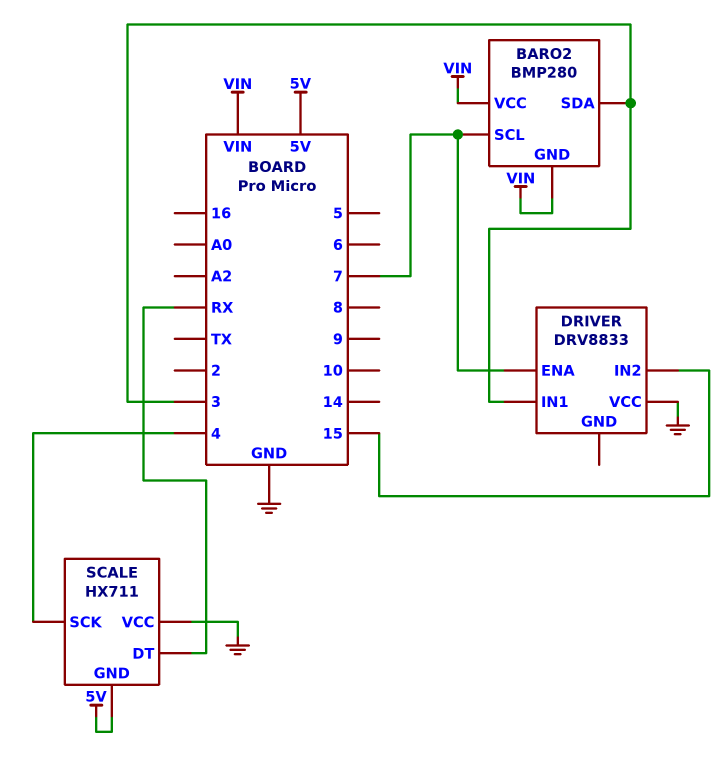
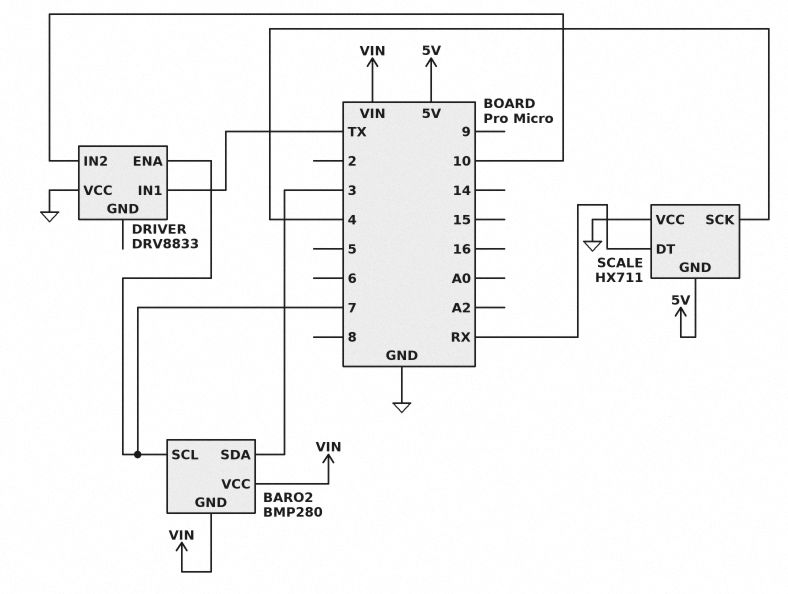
DRIVER pin IN1: 3 -> TX
DRIVER pin IN2: 15 -> 10

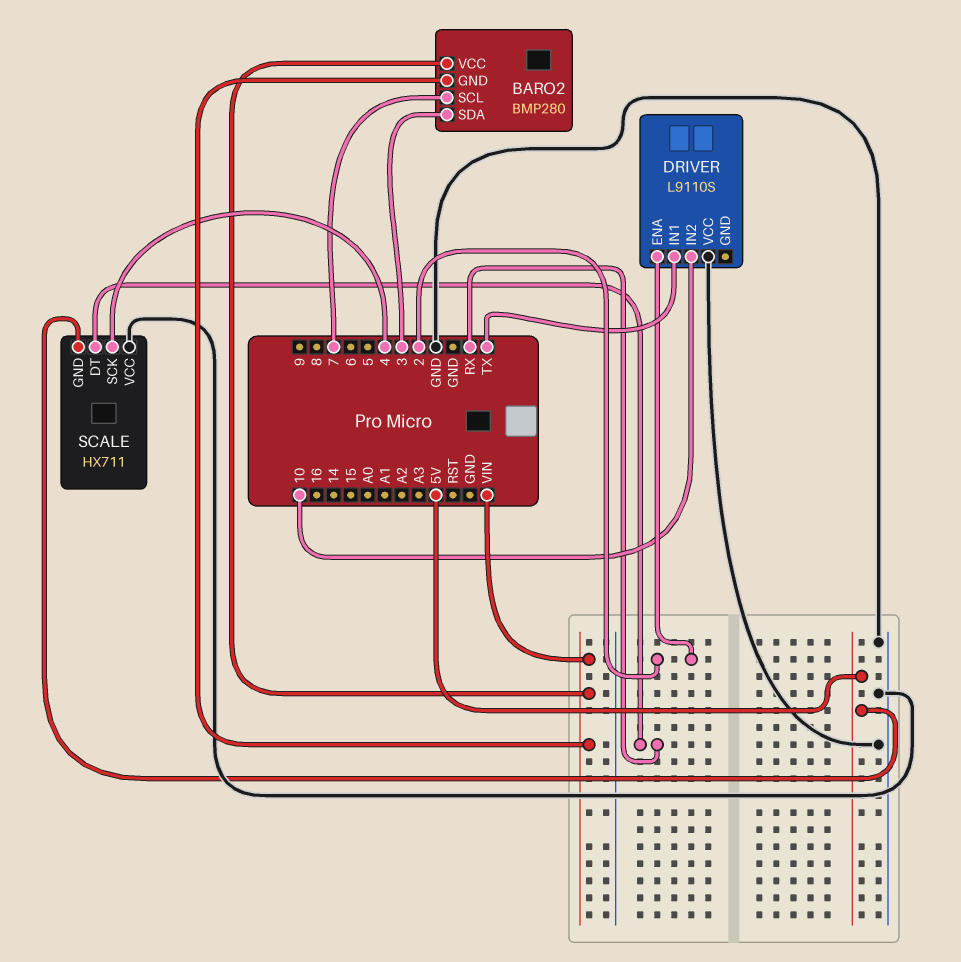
DRIVER: DRV8833 -> L9110S
DRIVER pin ENA: 7 -> 2

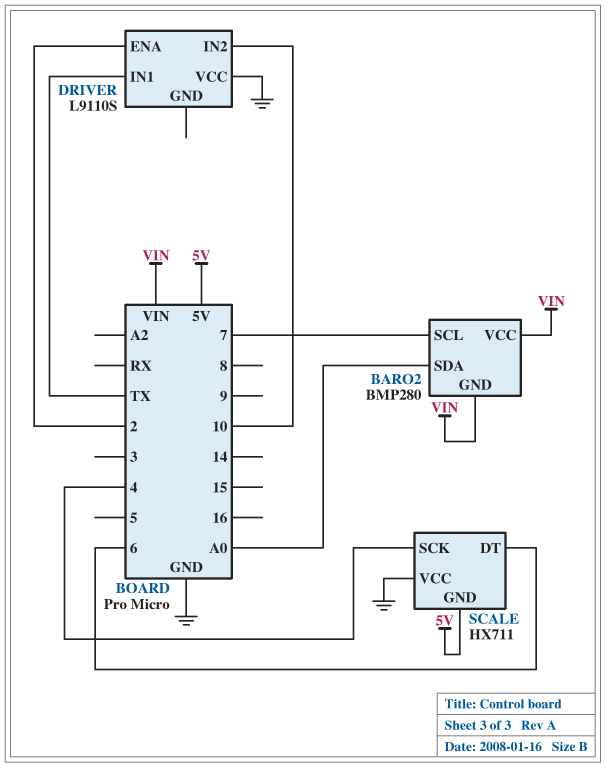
BARO2 pin SDA: 3 -> A0
SCALE pin DT: RX -> 6

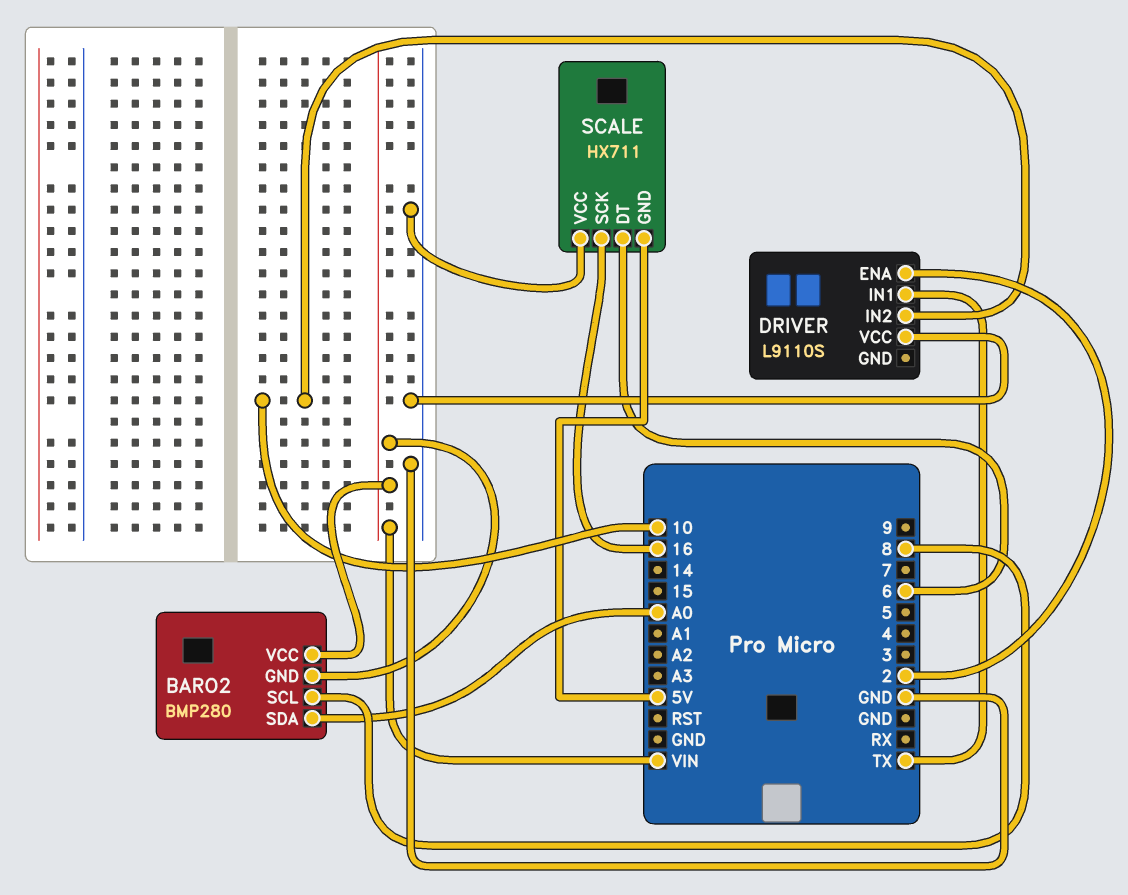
BARO2 pin SCL: 7 -> 8
SCALE pin SCK: 4 -> 16

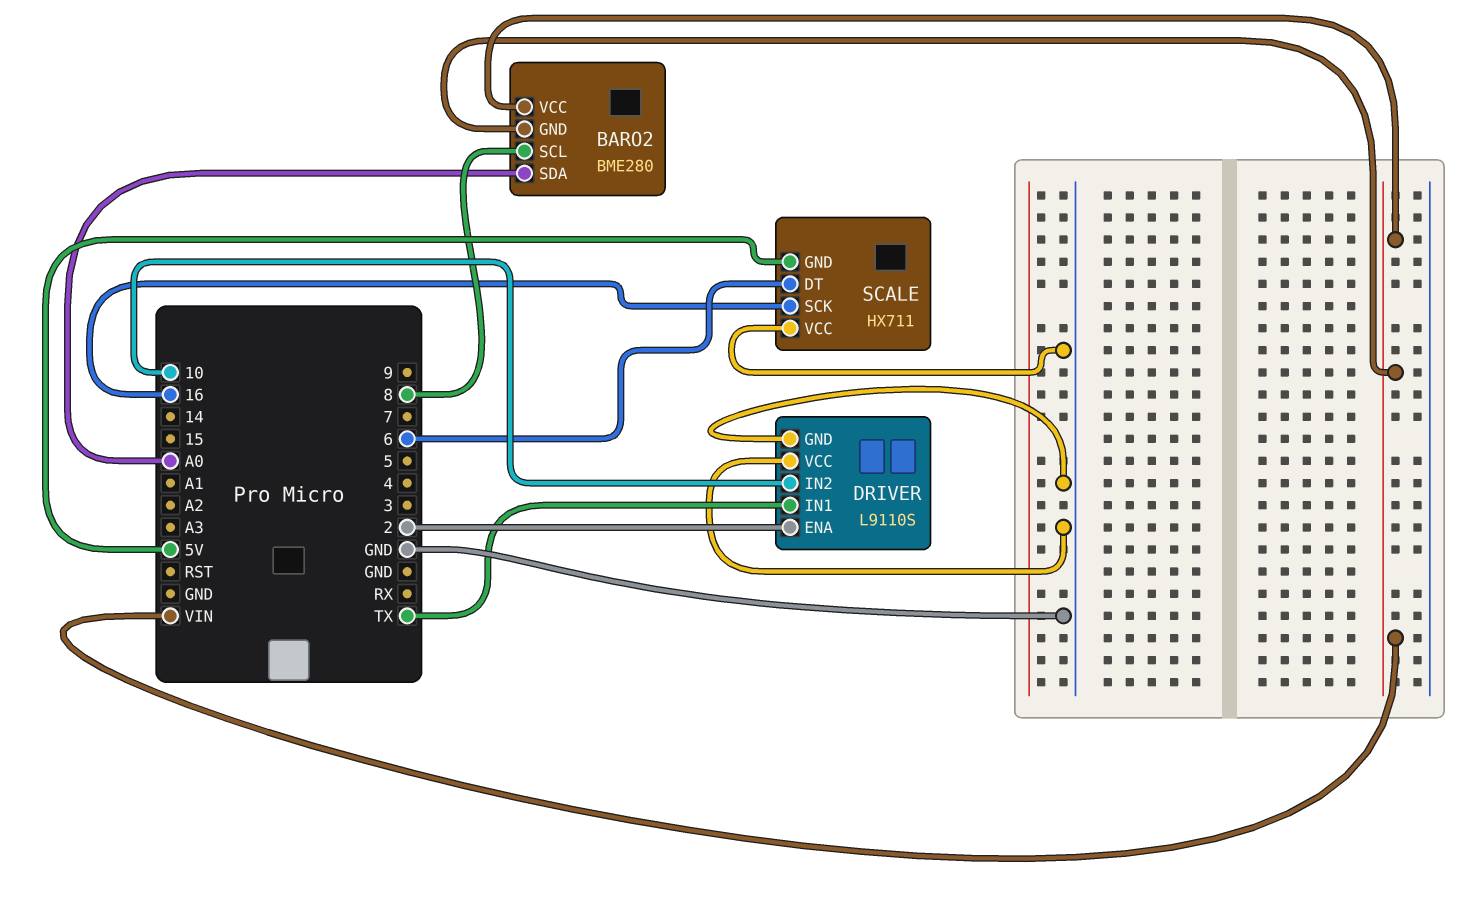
BARO2: BMP280 -> BME280
DRIVER pin GND: none -> GND

